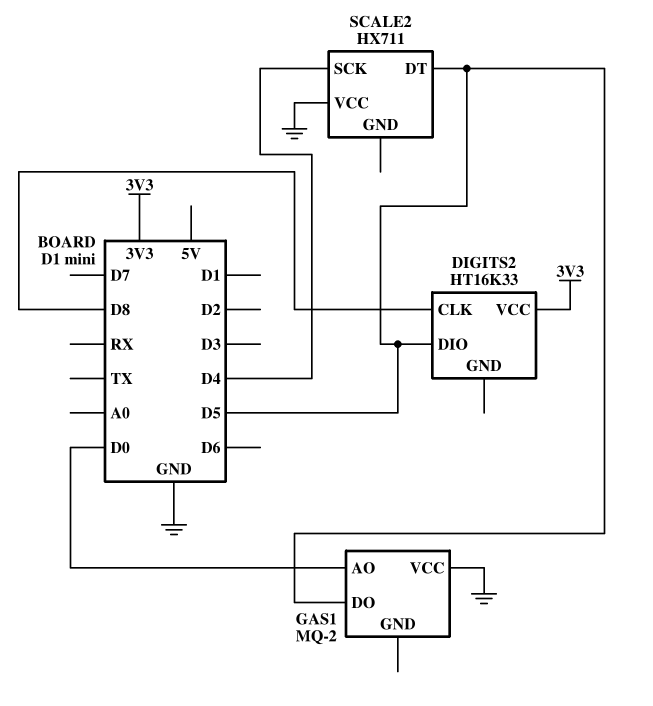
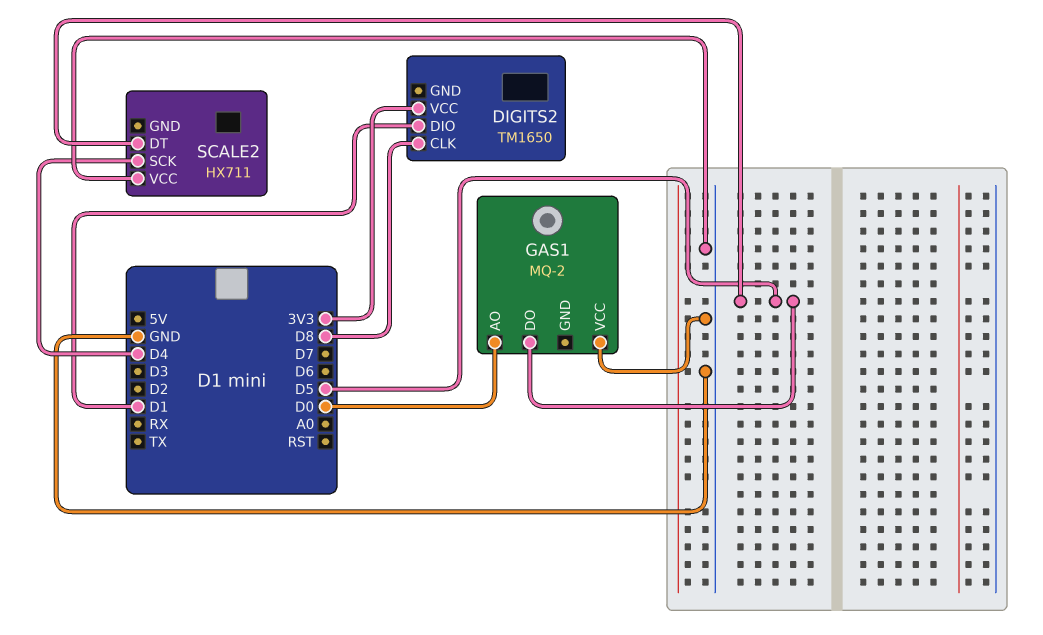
DIGITS2: HT16K33 -> TM1650
DIGITS2 pin DIO: D5 -> D1

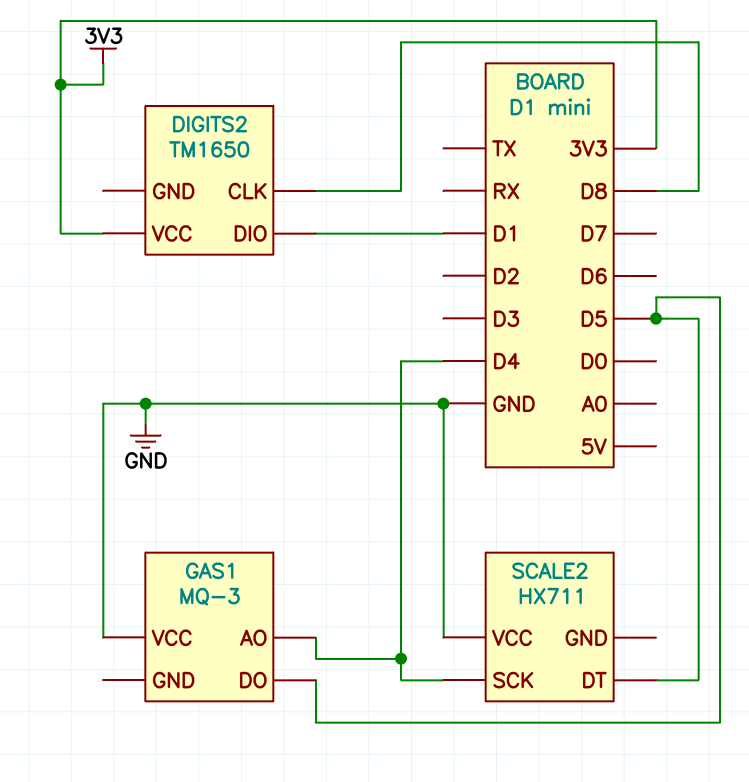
GAS1: MQ-2 -> MQ-3
GAS1 pin AO: D0 -> D4

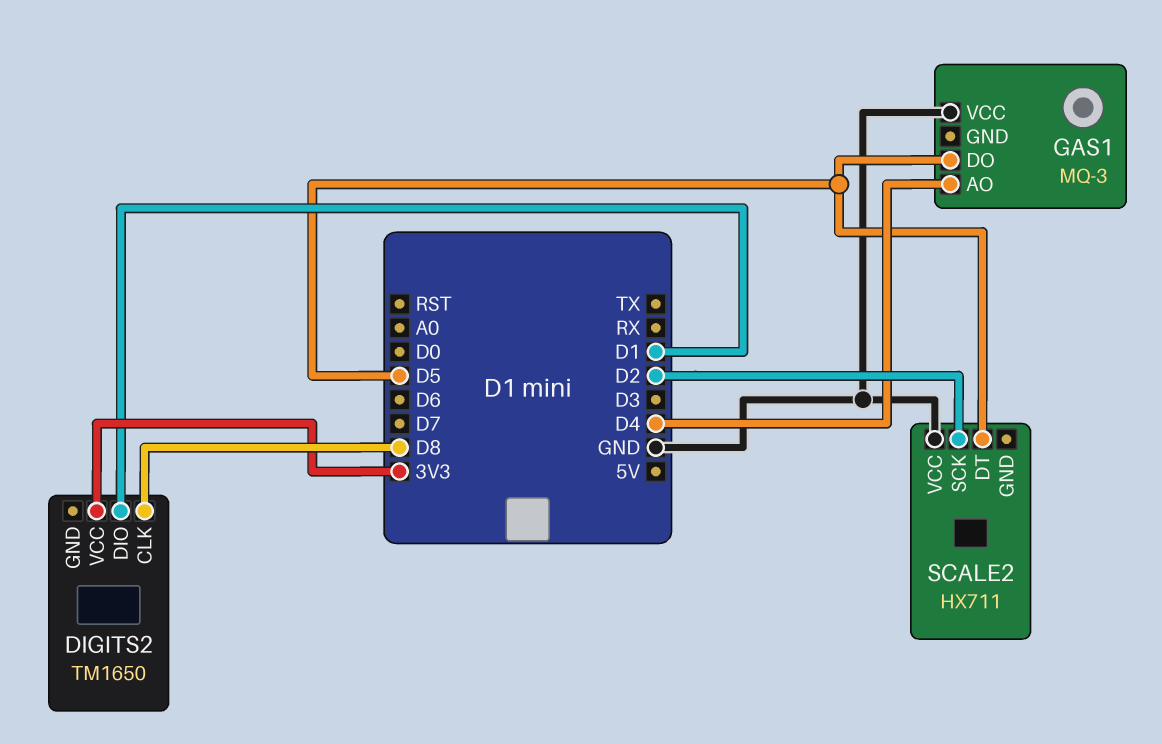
SCALE2 pin SCK: D4 -> D2

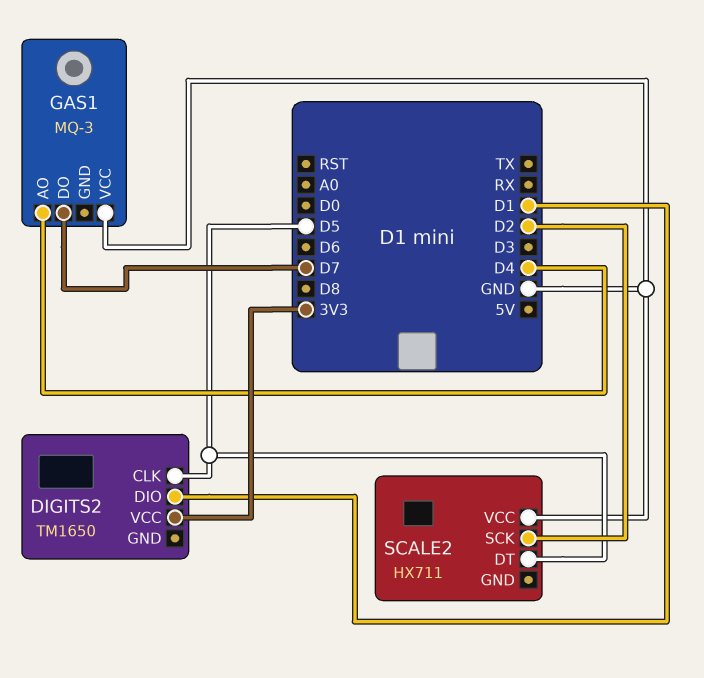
DIGITS2 pin CLK: D8 -> D5
GAS1 pin DO: D5 -> D7

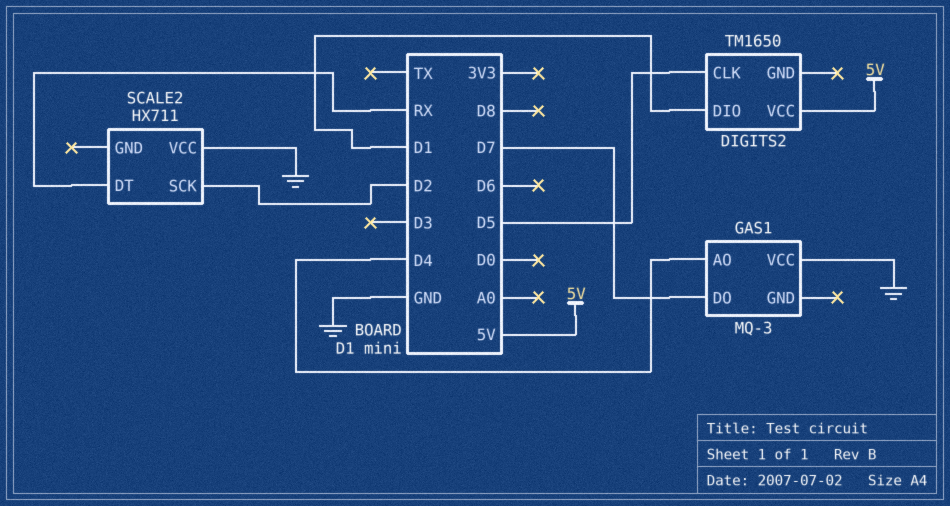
DIGITS2 pin VCC: 3V3 -> 5V
SCALE2 pin DT: D5 -> RX

